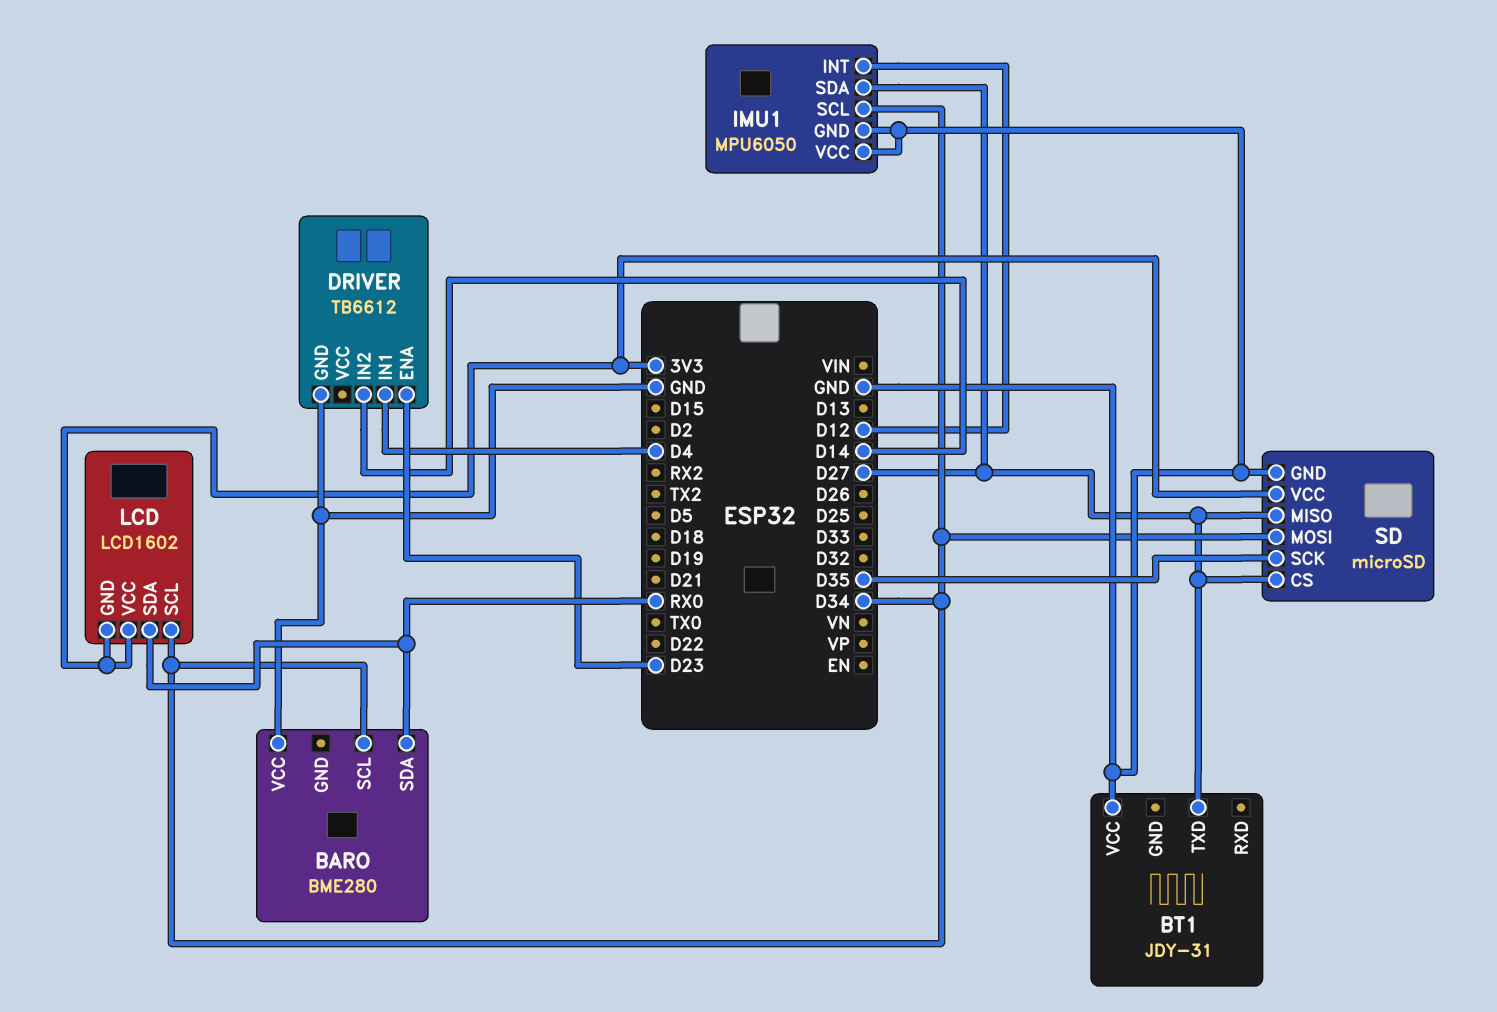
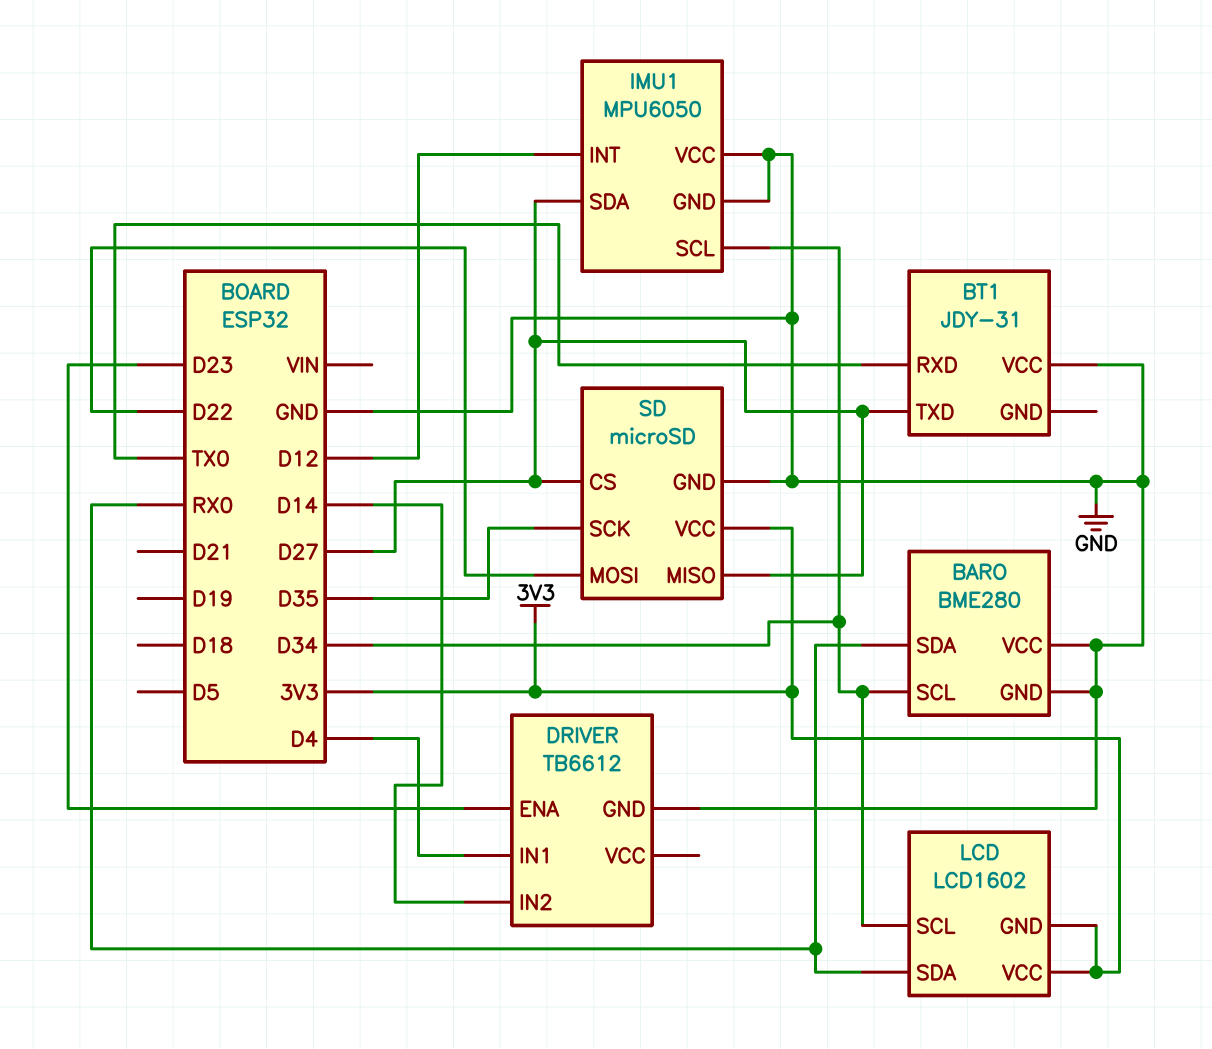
BARO pin GND: none -> GND
BT1 pin RXD: none -> TX0
SD pin MOSI: D34 -> D22

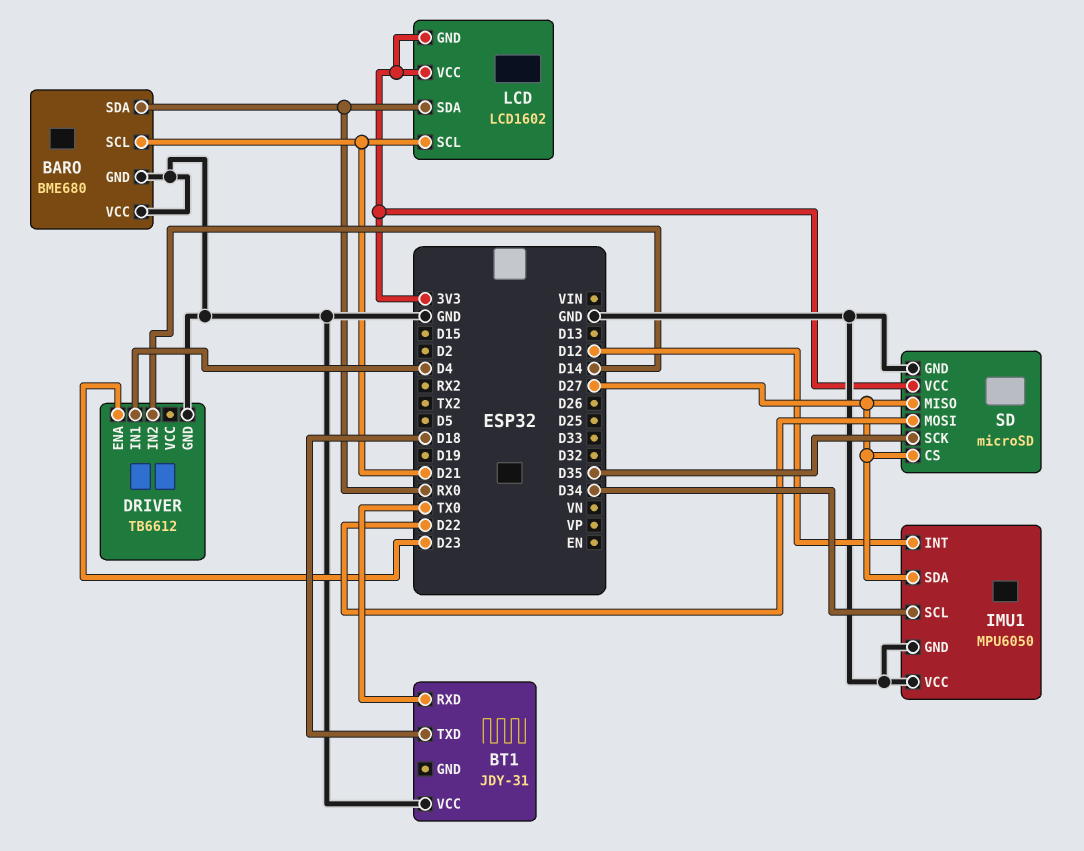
BARO: BME280 -> BME680
BARO pin SCL: D34 -> D21
BT1 pin TXD: D27 -> D18
LCD pin SCL: D34 -> D21

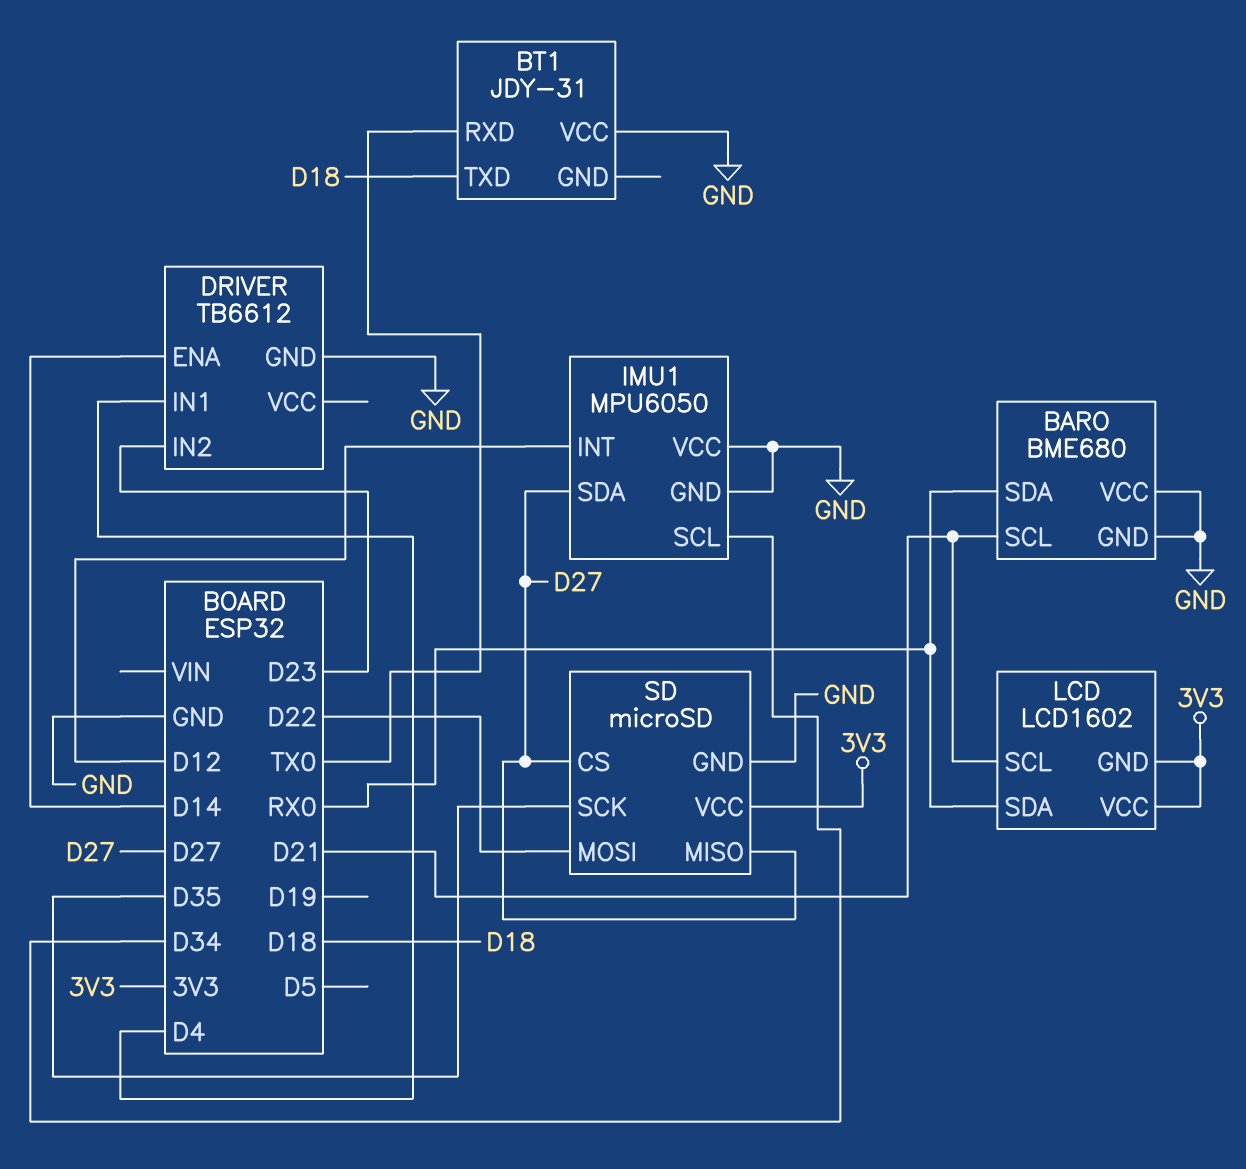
DRIVER pin ENA: D23 -> D14
DRIVER pin IN2: D14 -> D23

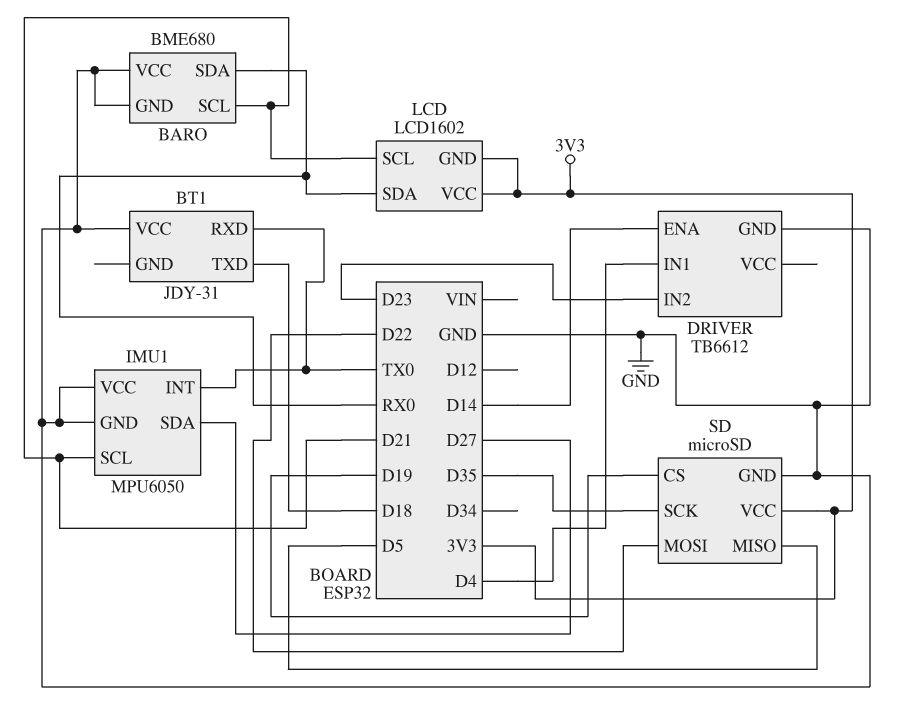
IMU1 pin INT: D12 -> TX0
IMU1 pin SCL: D34 -> D21
SD pin CS: D27 -> D19
SD pin MISO: D27 -> D5

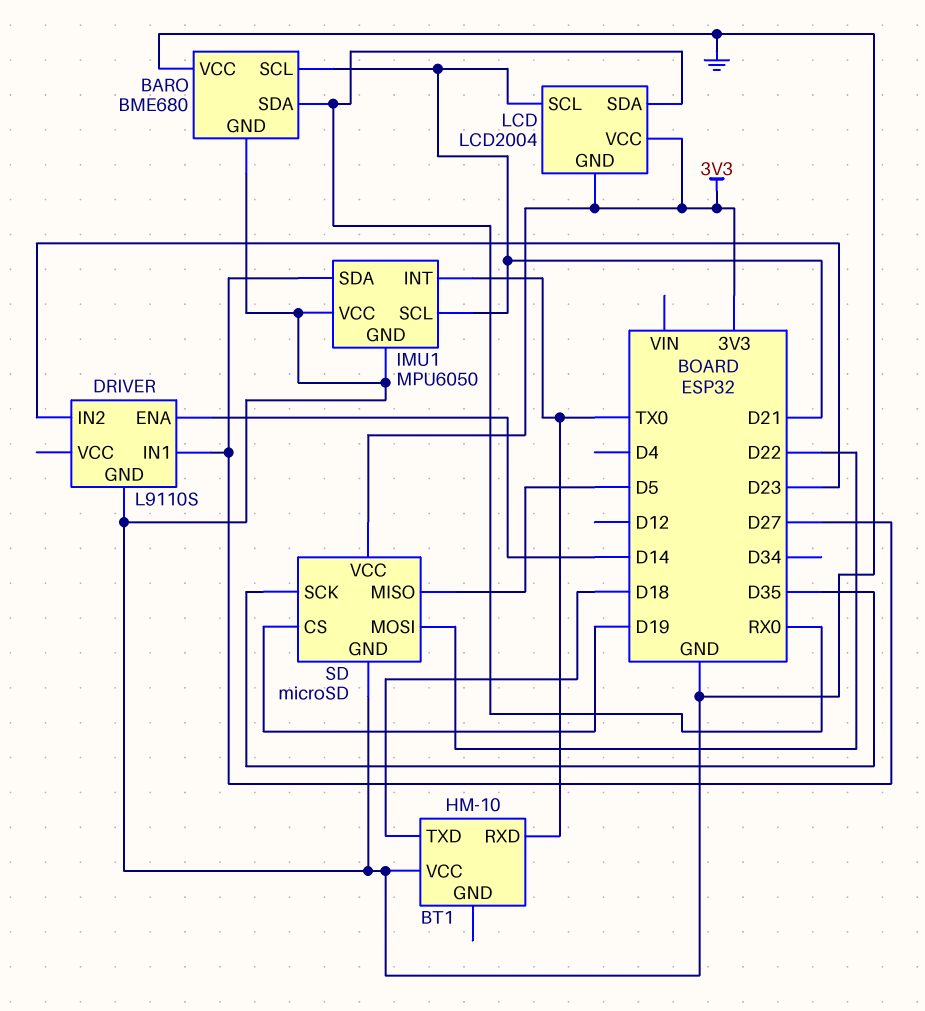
BT1: JDY-31 -> HM-10
DRIVER: TB6612 -> L9110S
DRIVER pin IN1: D4 -> D27
LCD: LCD1602 -> LCD2004

